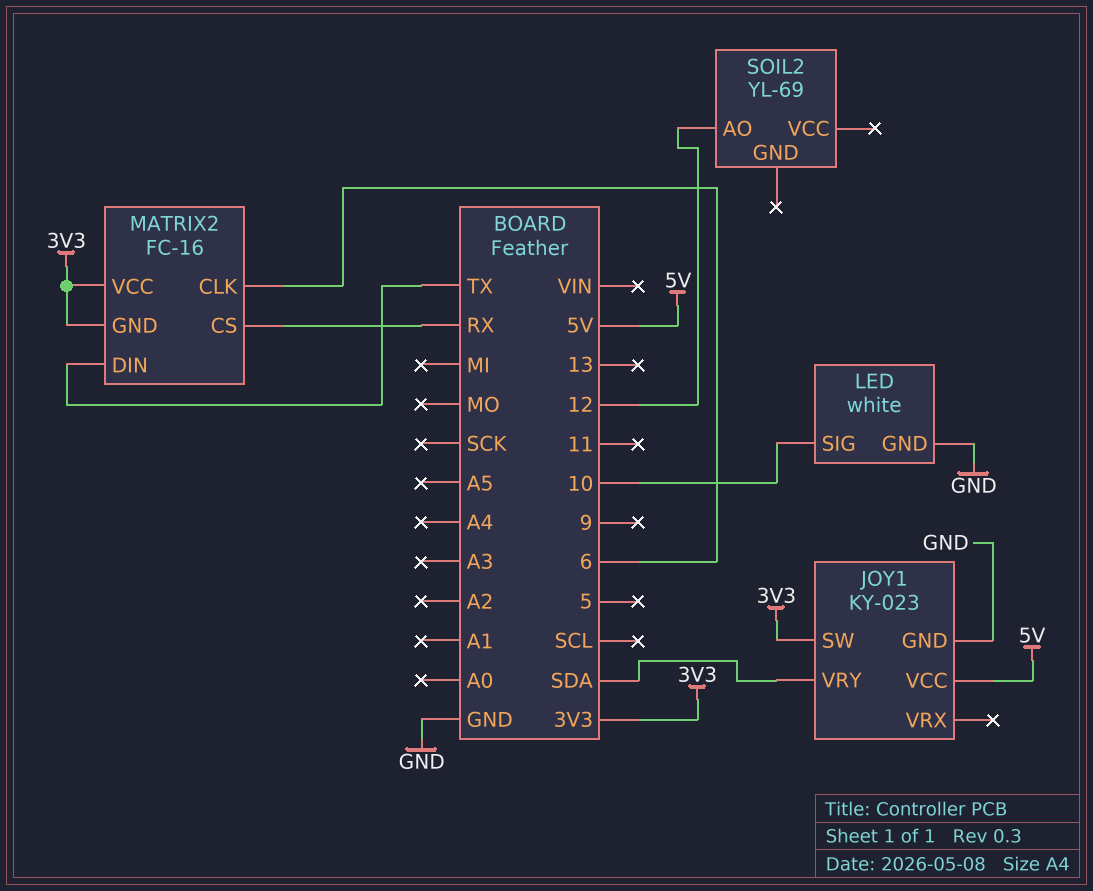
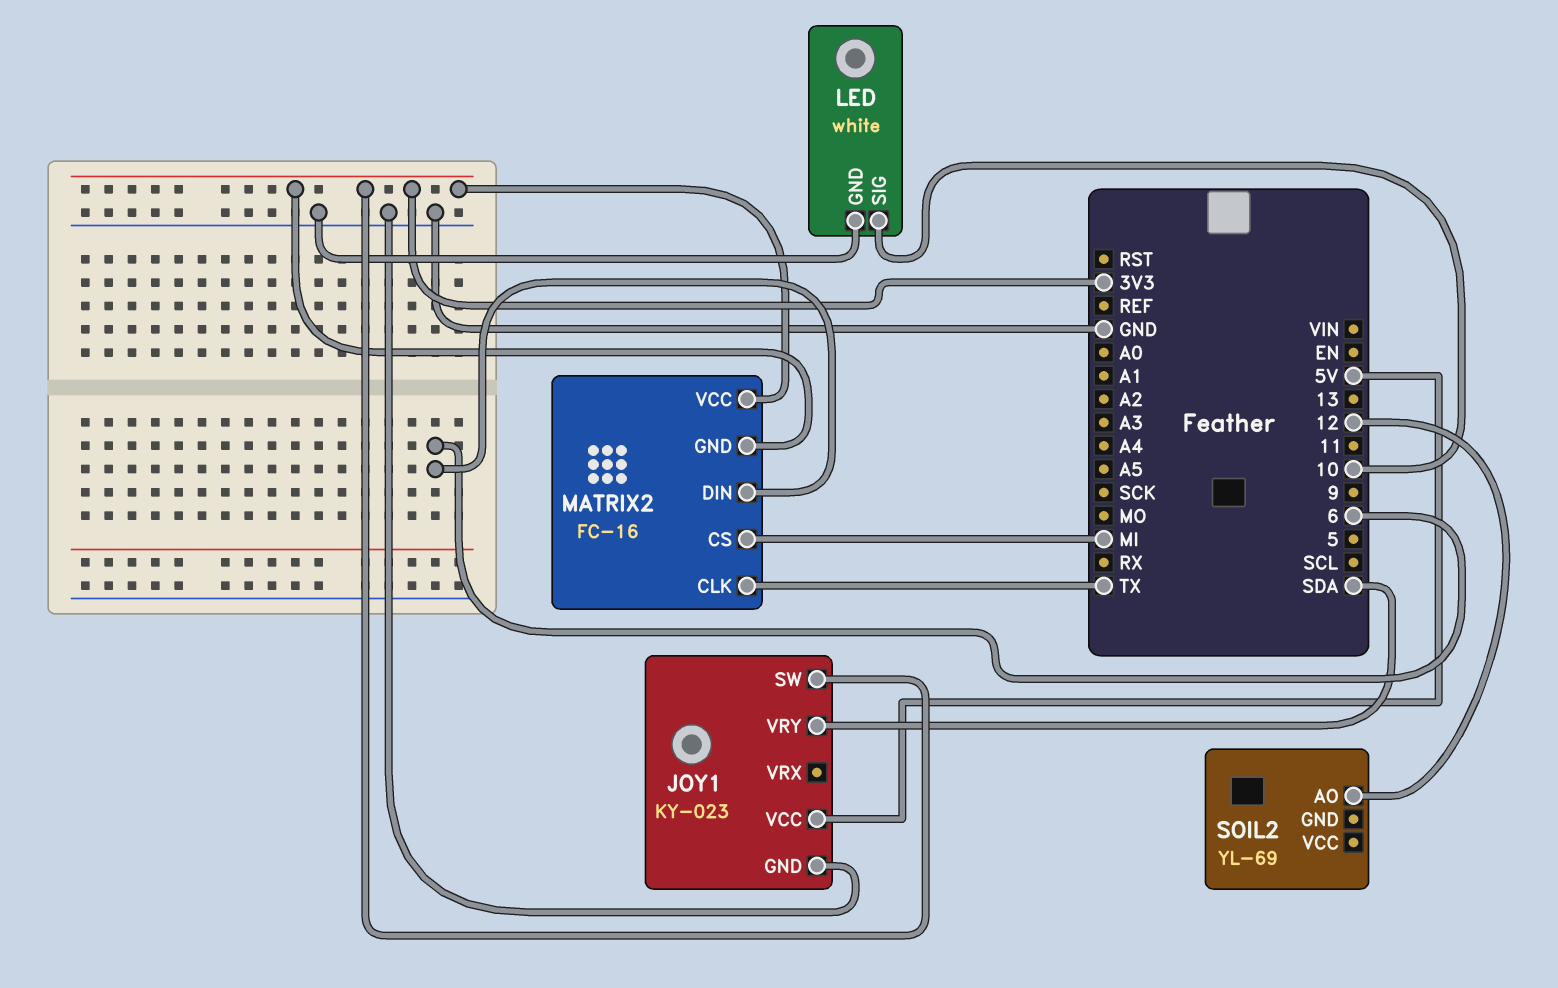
MATRIX2 pin CLK: 6 -> TX
MATRIX2 pin CS: RX -> MI
MATRIX2 pin DIN: TX -> 6

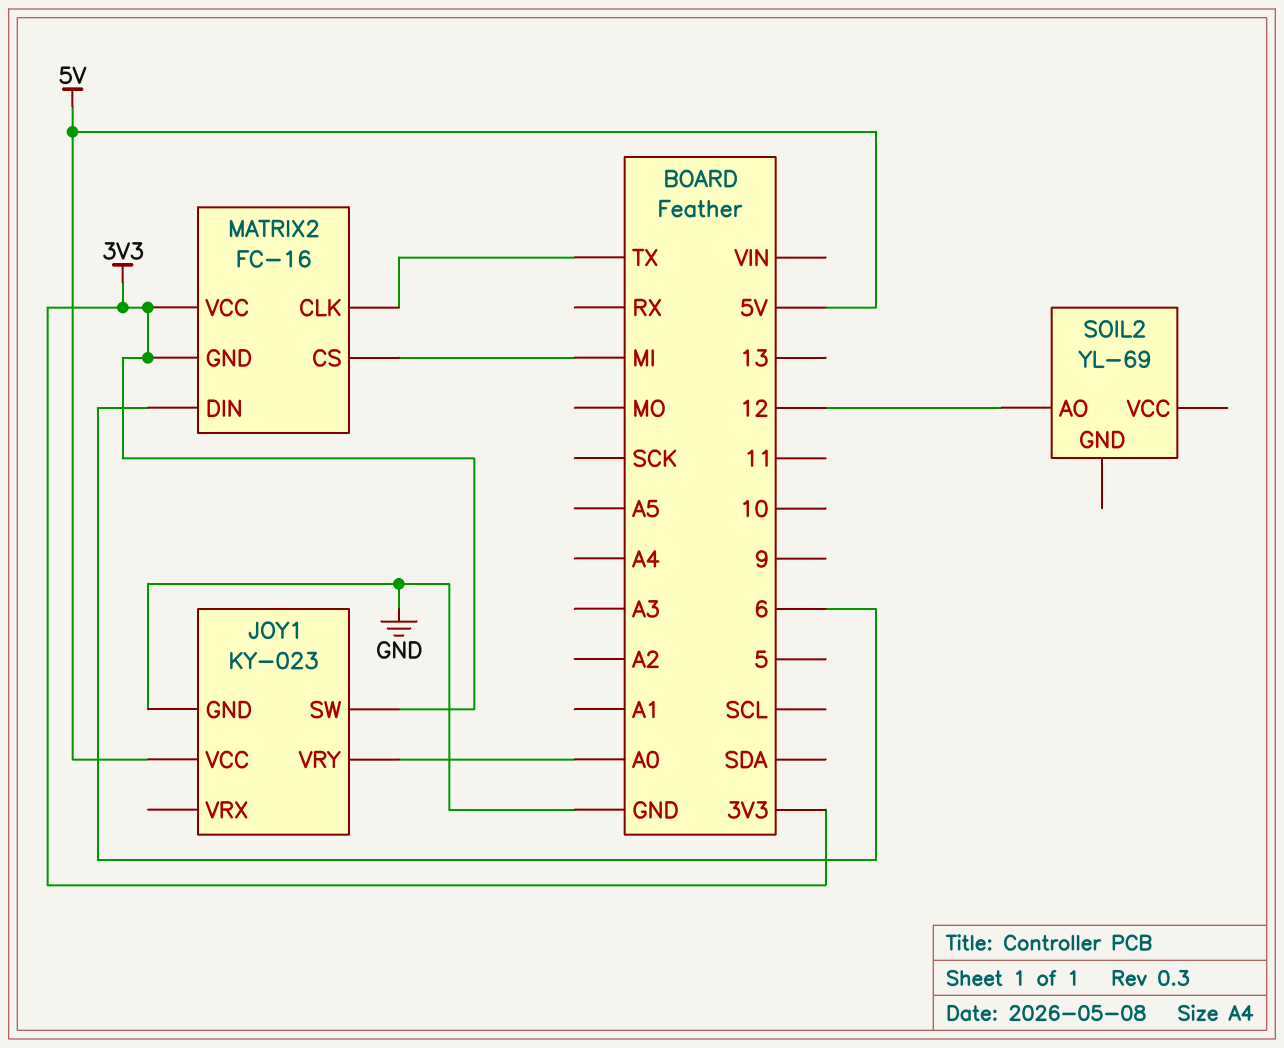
JOY1 pin VRY: SDA -> A0
LED: white -> none
LED pin GND: GND -> none
LED pin SIG: 10 -> none

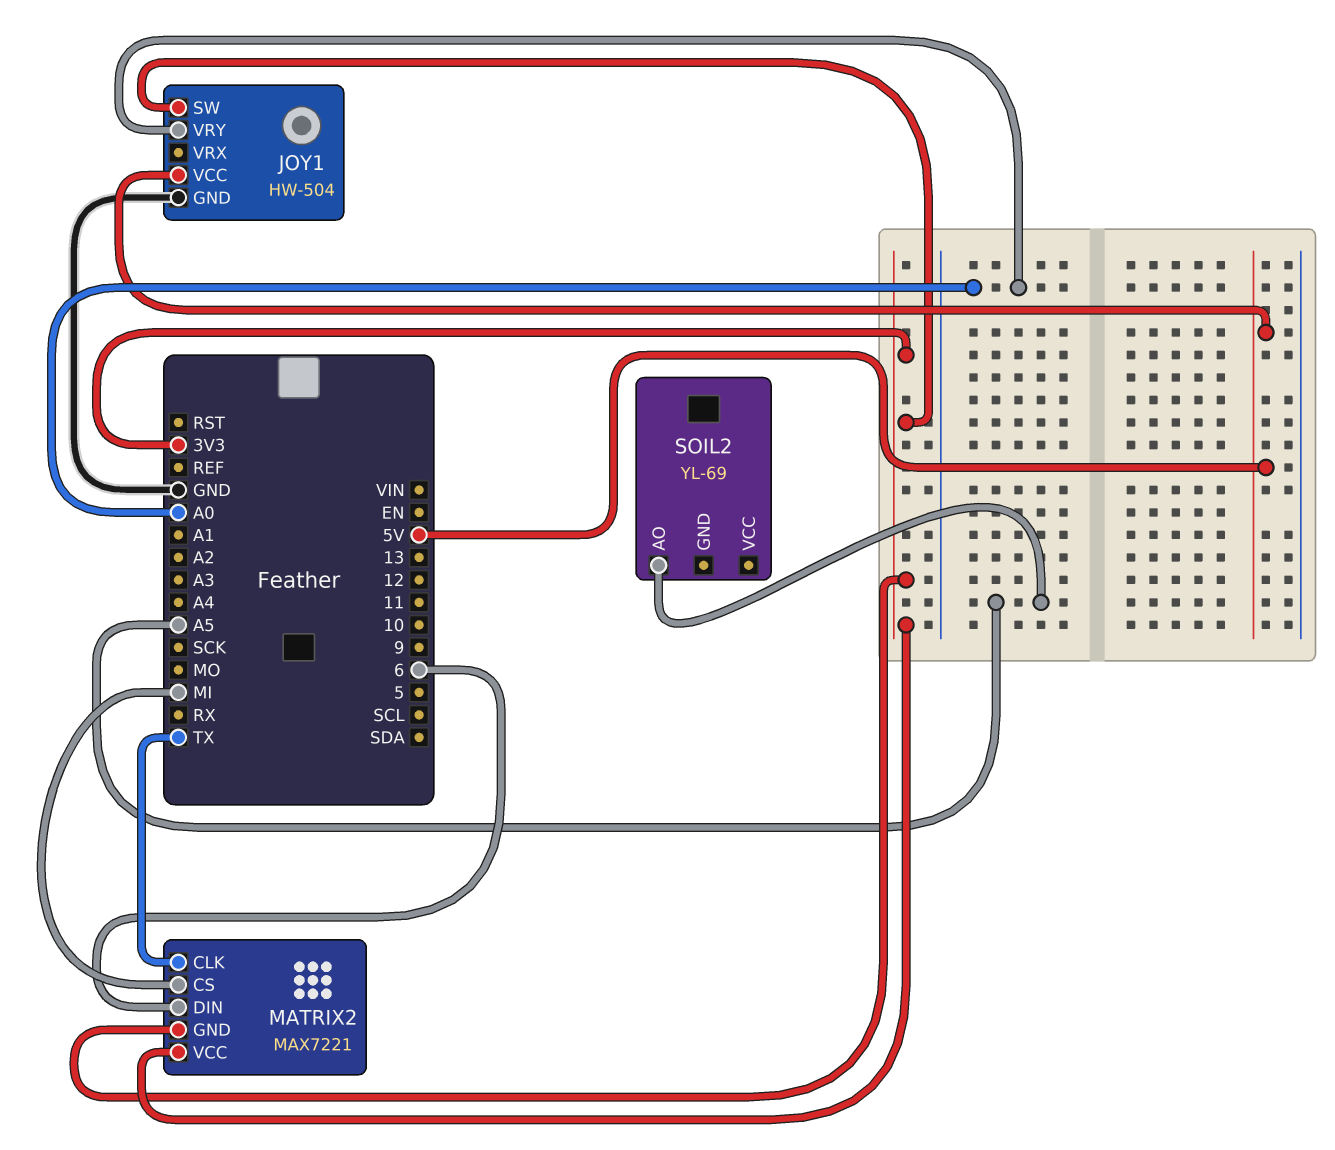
JOY1: KY-023 -> HW-504
MATRIX2: FC-16 -> MAX7221
SOIL2 pin AO: 12 -> A5

